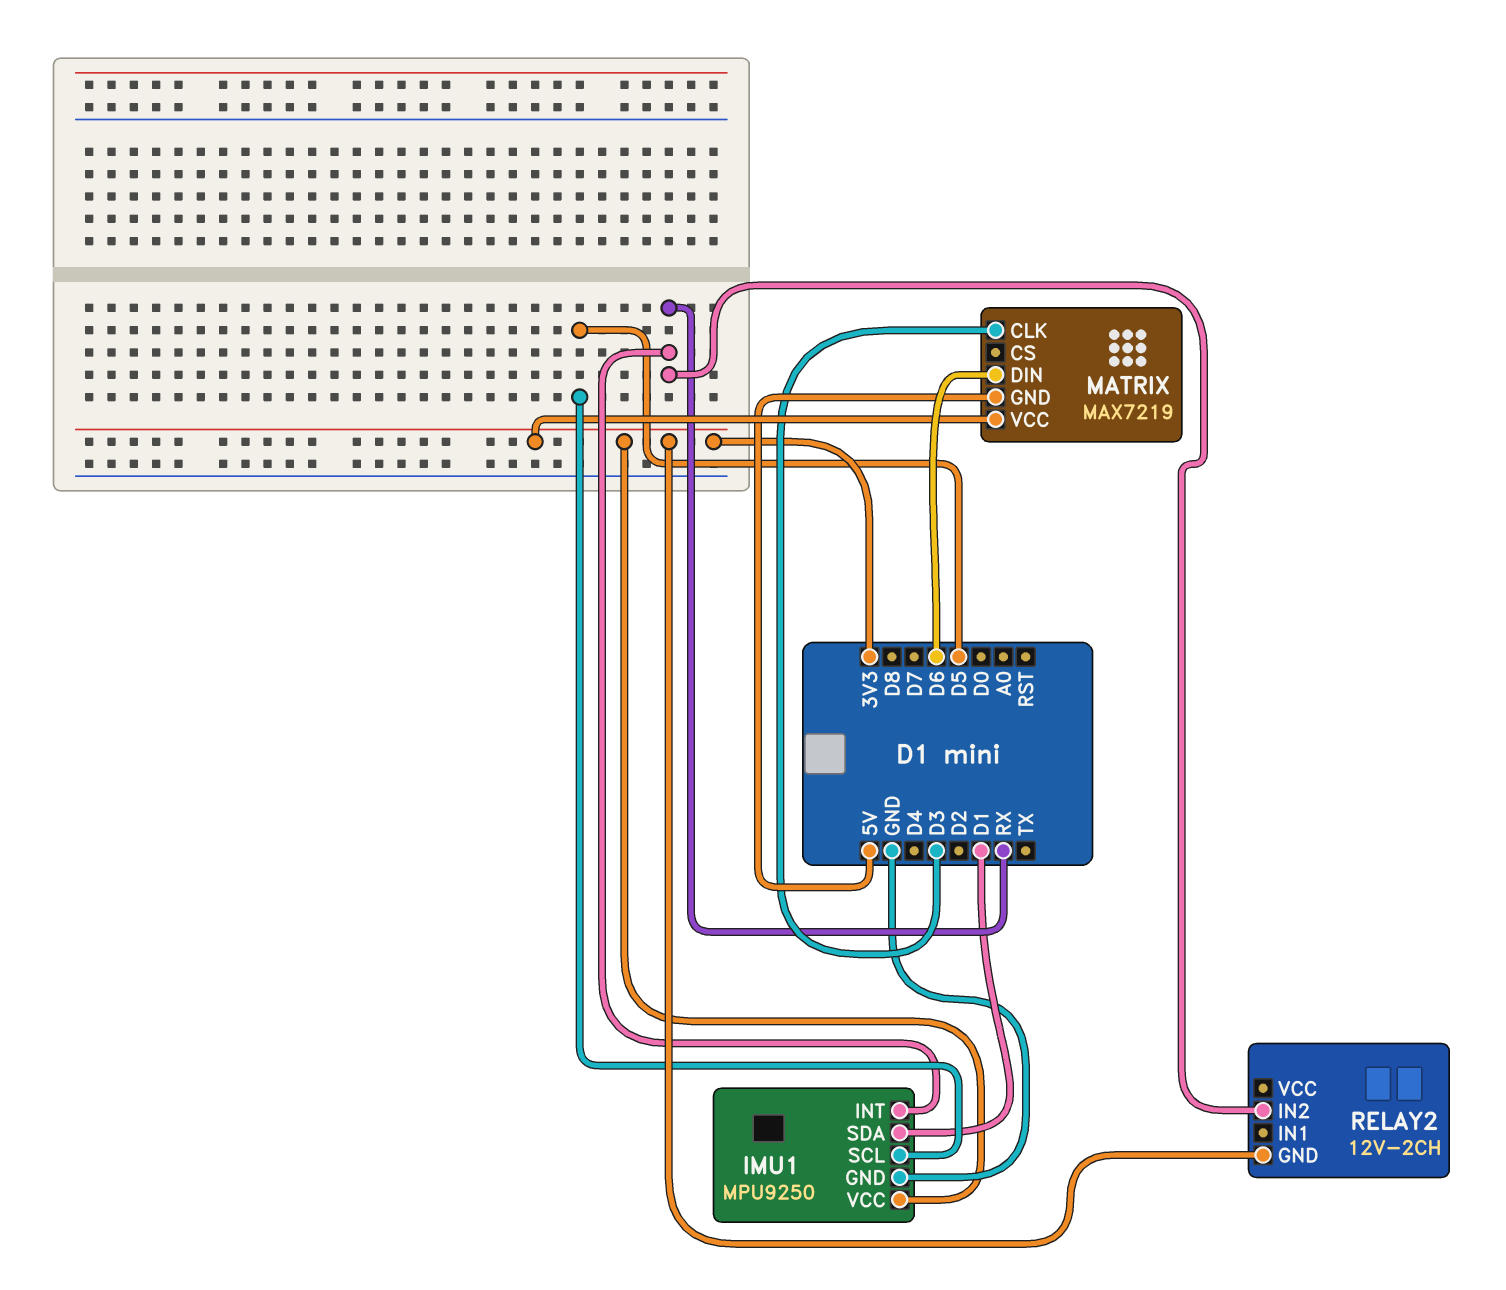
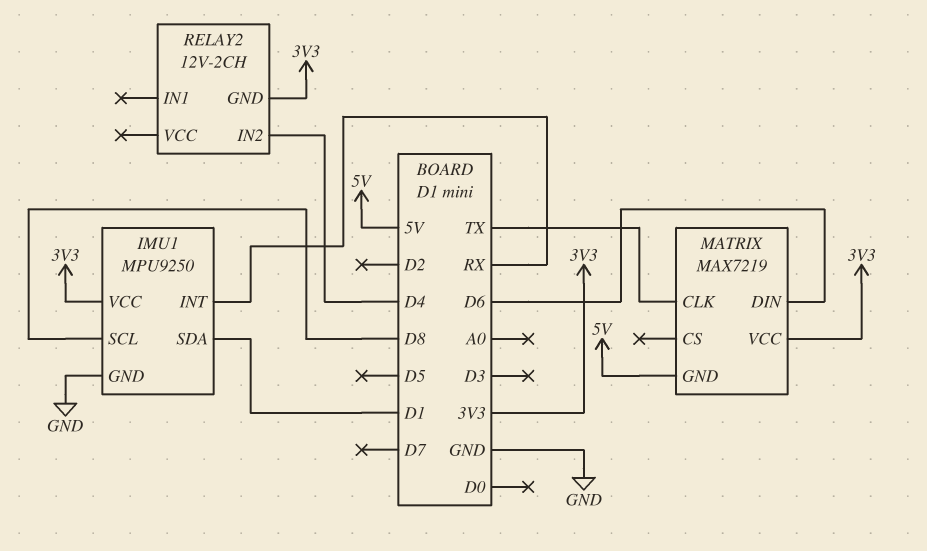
IMU1 pin SCL: D5 -> D8
MATRIX pin CLK: D3 -> TX
RELAY2 pin IN2: RX -> D4

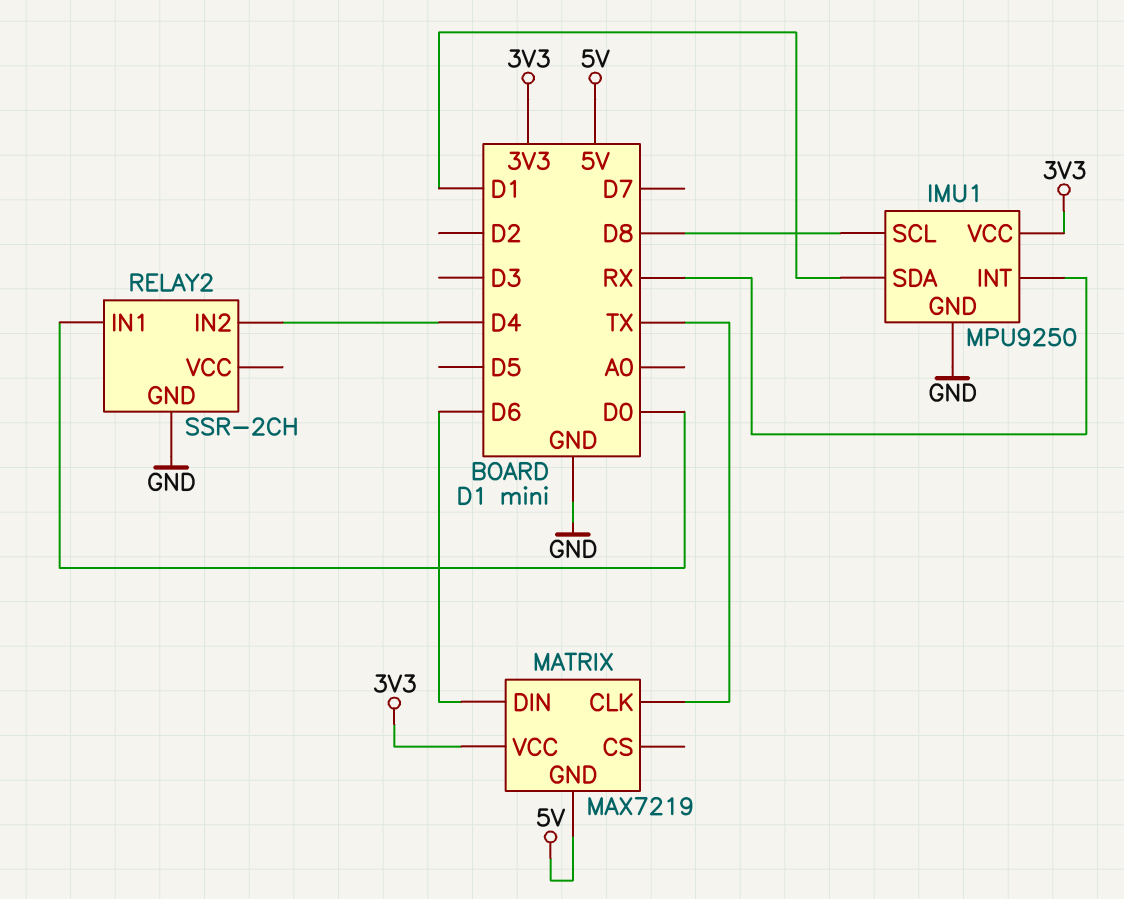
RELAY2: 12V-2CH -> SSR-2CH
RELAY2 pin GND: 3V3 -> GND
RELAY2 pin IN1: none -> D0

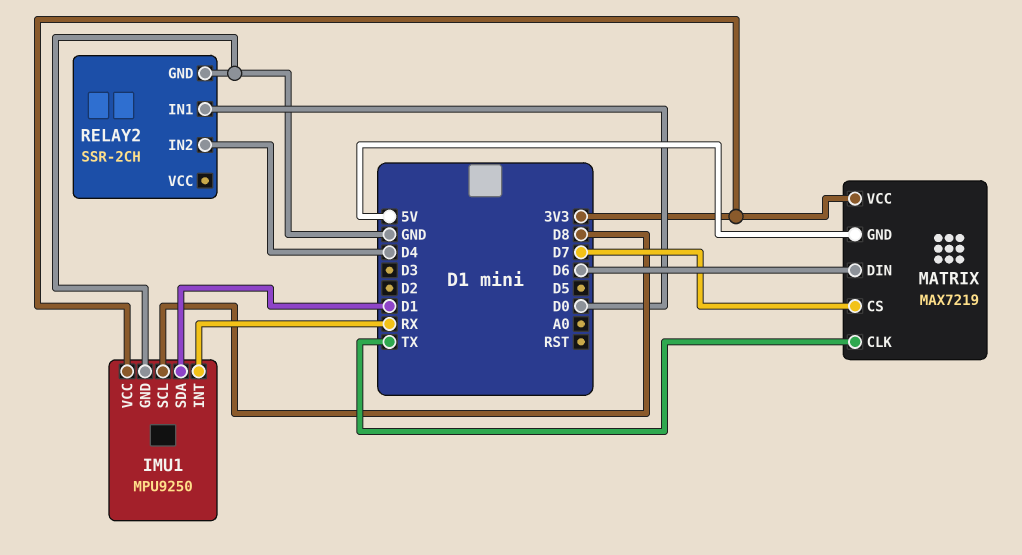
MATRIX pin CS: none -> D7

